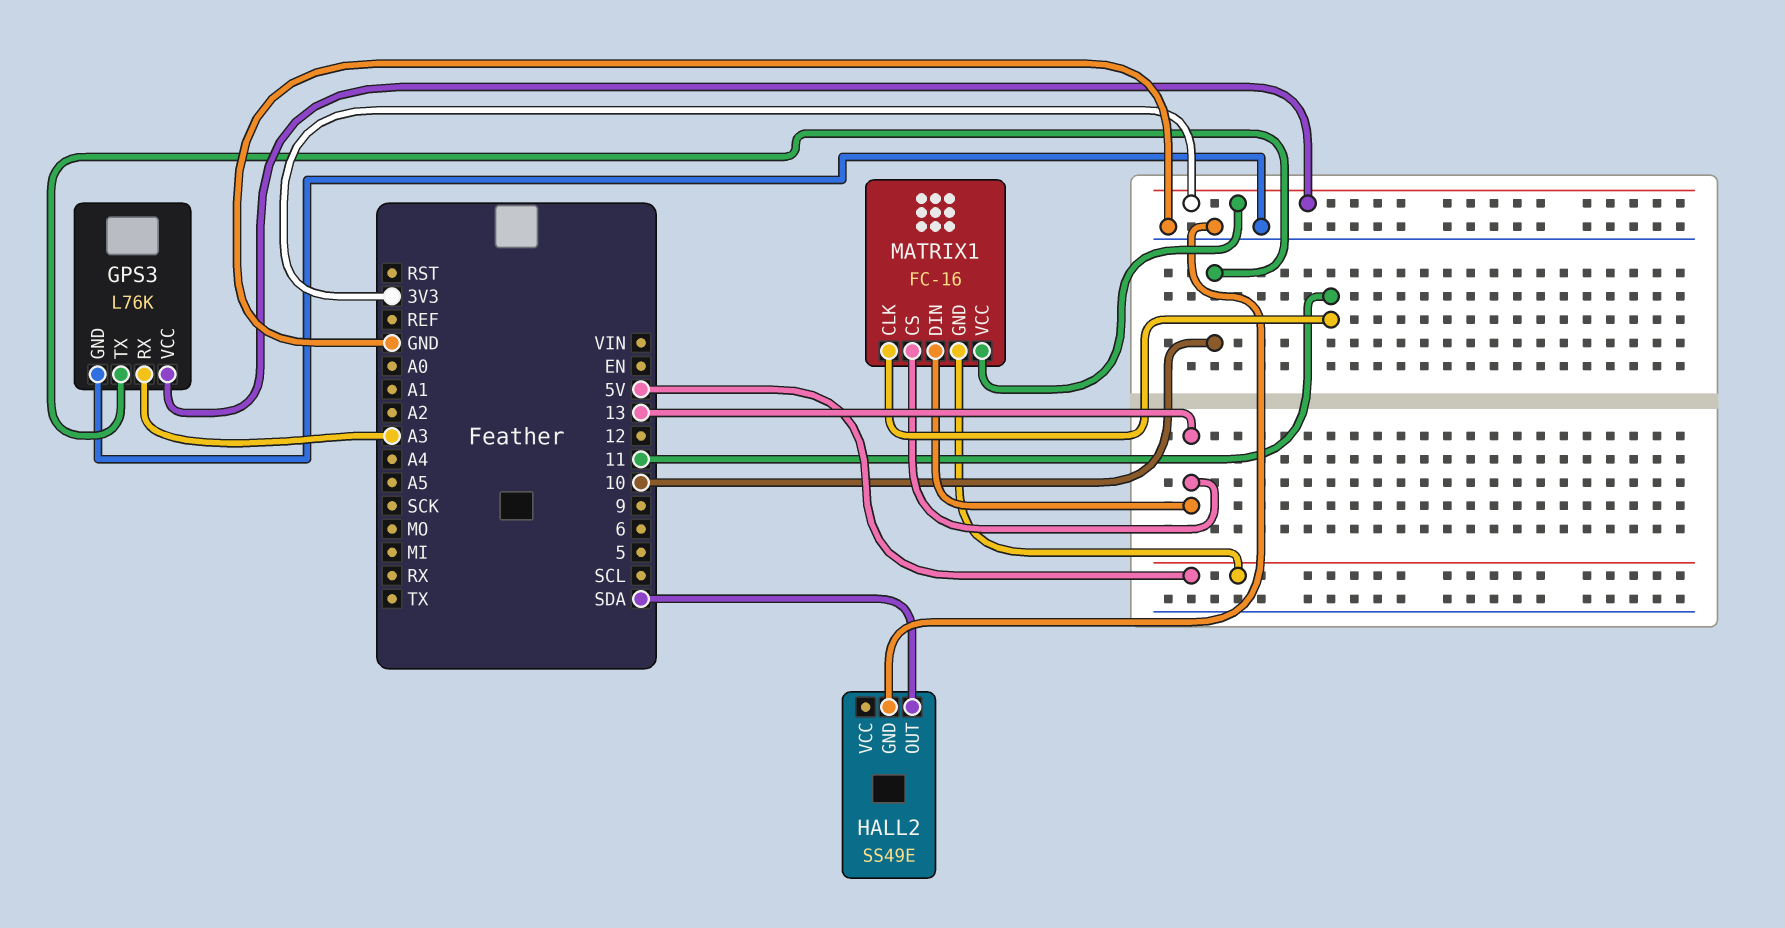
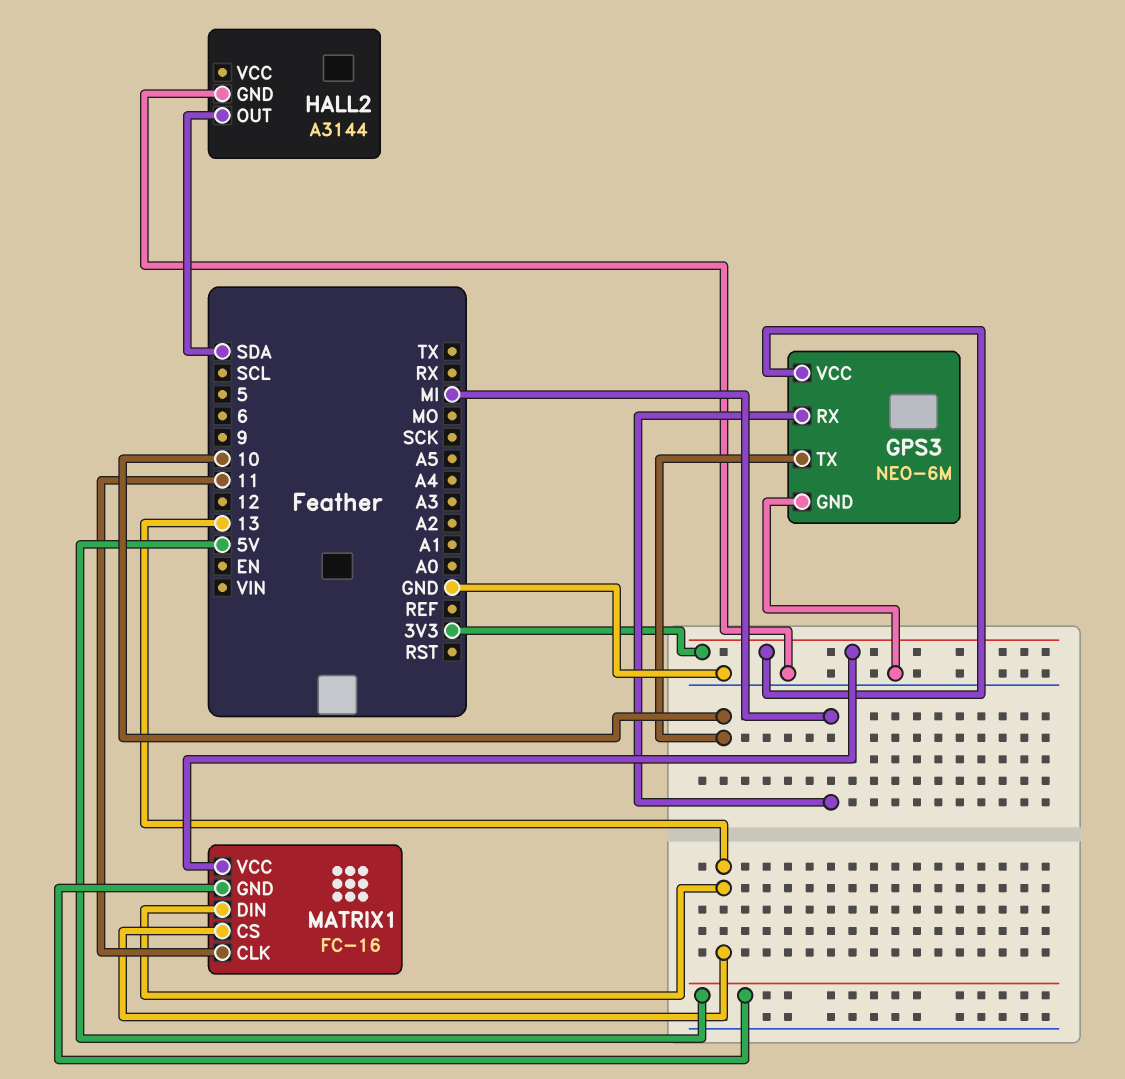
GPS3: L76K -> NEO-6M
GPS3 pin RX: A3 -> MI
HALL2: SS49E -> A3144

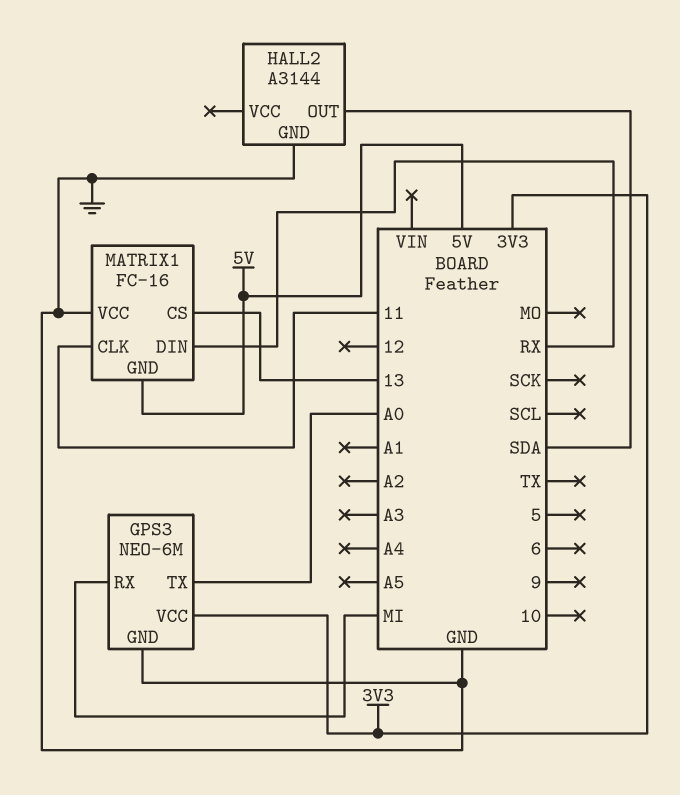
GPS3 pin TX: 10 -> A0
MATRIX1 pin DIN: 13 -> RX
MATRIX1 pin VCC: 3V3 -> GND

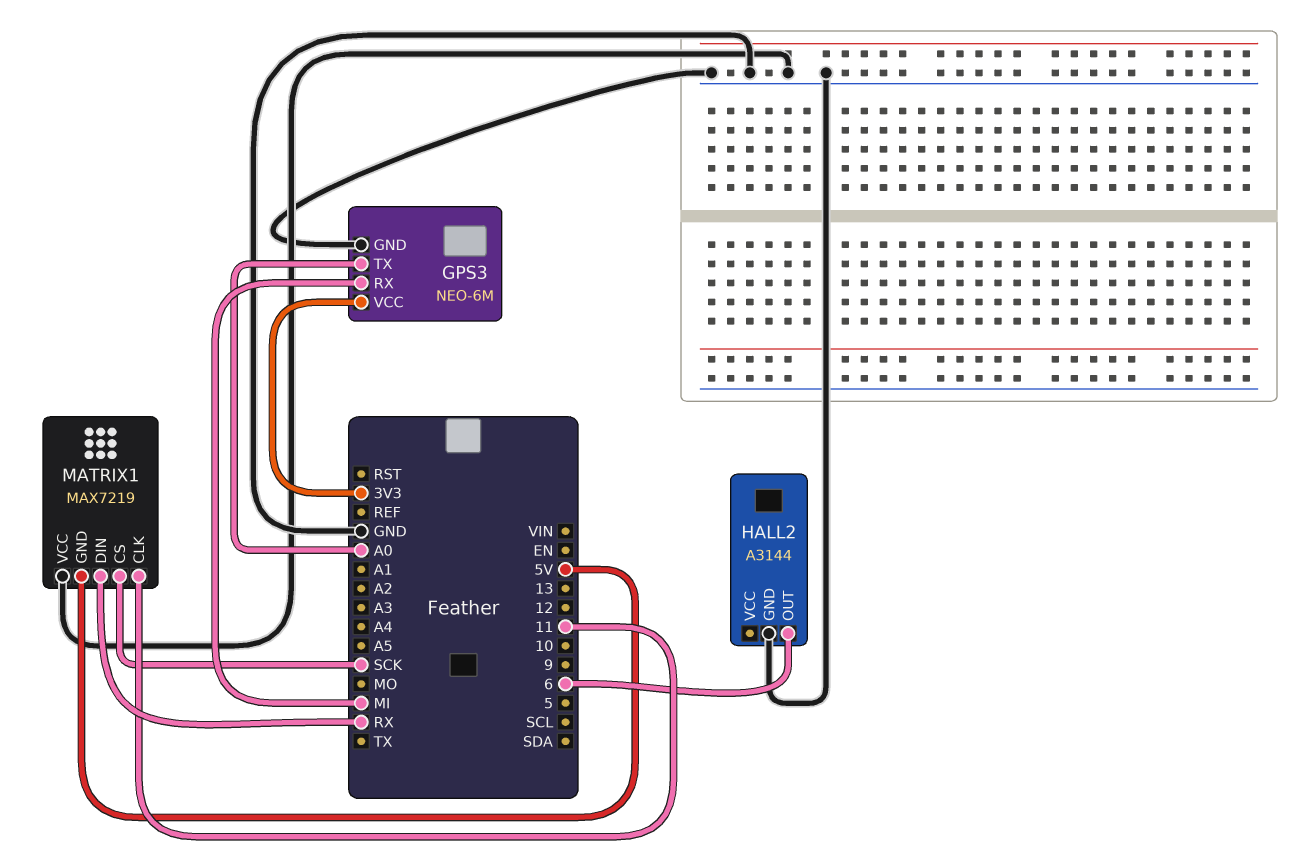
HALL2 pin OUT: SDA -> 6
MATRIX1: FC-16 -> MAX7219
MATRIX1 pin CS: 13 -> SCK

